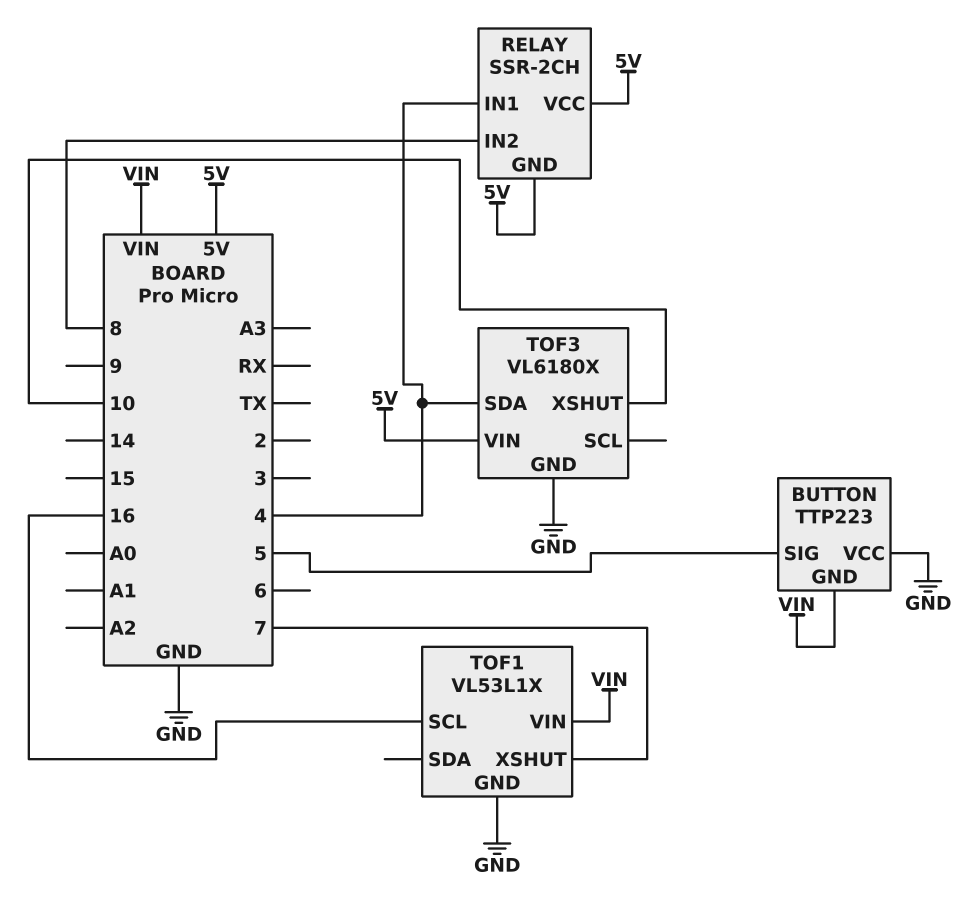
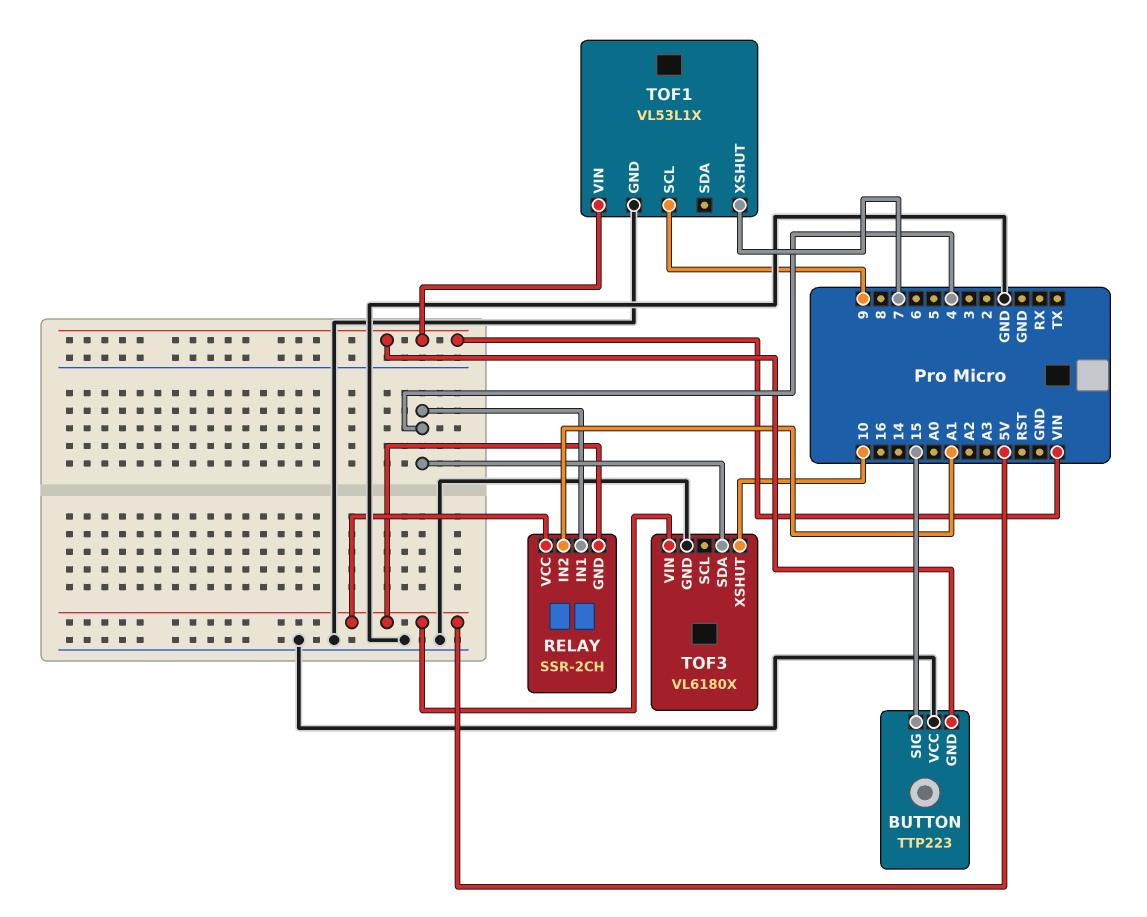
BUTTON pin SIG: 5 -> 15
RELAY pin IN2: 8 -> A1
TOF1 pin SCL: 16 -> 9

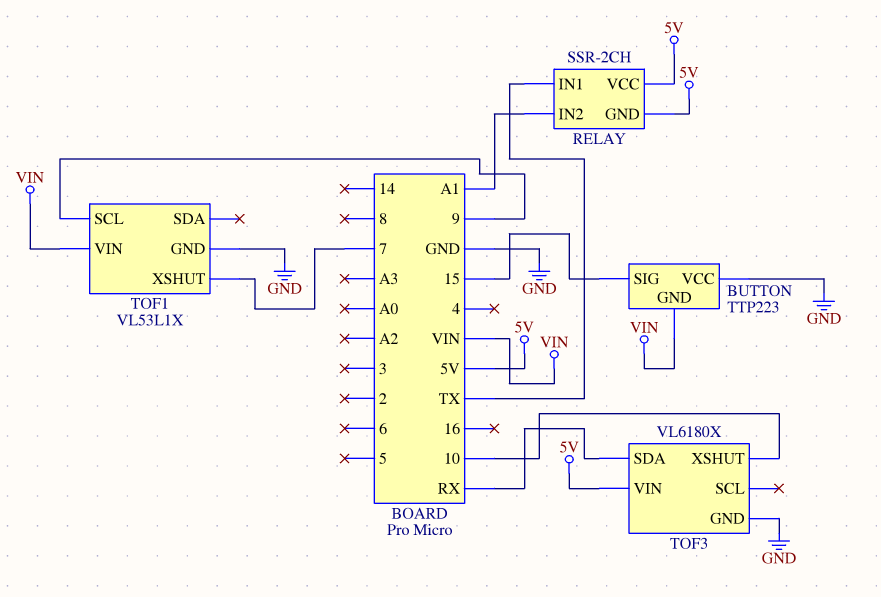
RELAY pin IN1: 4 -> TX
TOF3 pin SDA: 4 -> RX

